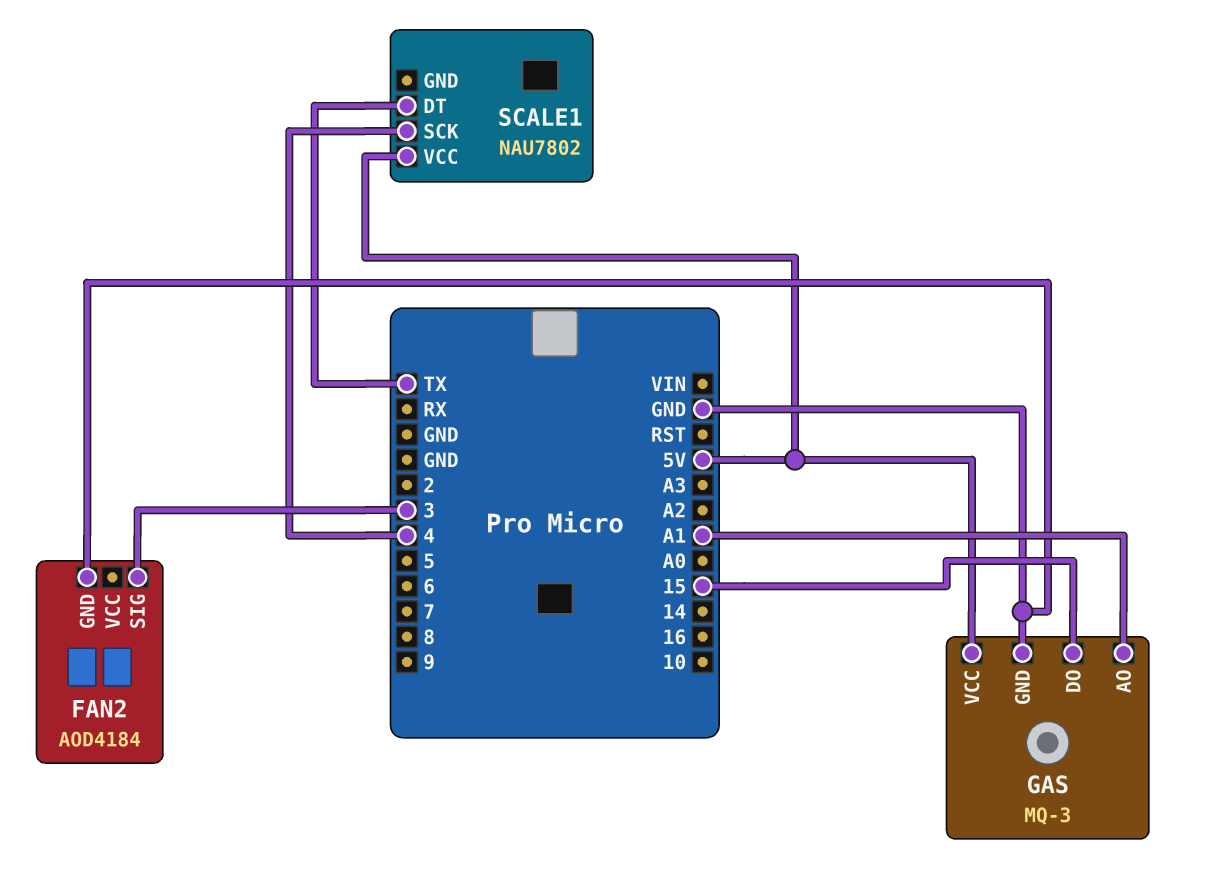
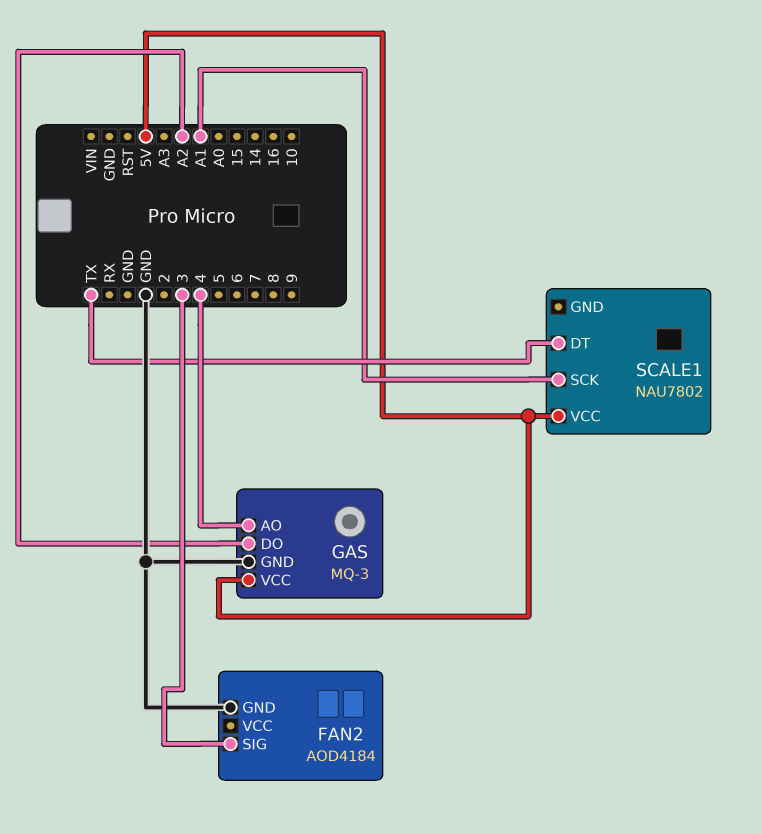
GAS pin AO: A1 -> 4
GAS pin DO: 15 -> A2
SCALE1 pin SCK: 4 -> A1

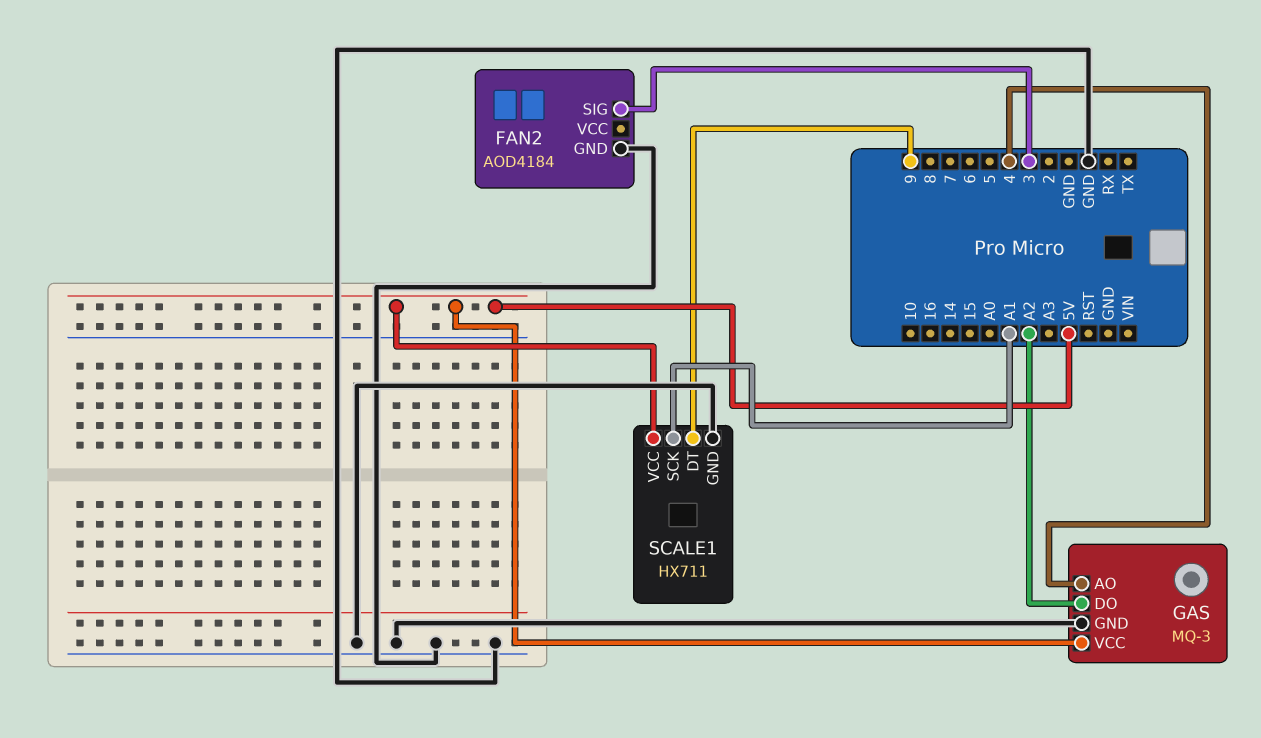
SCALE1: NAU7802 -> HX711
SCALE1 pin DT: TX -> 9
SCALE1 pin GND: none -> GND

